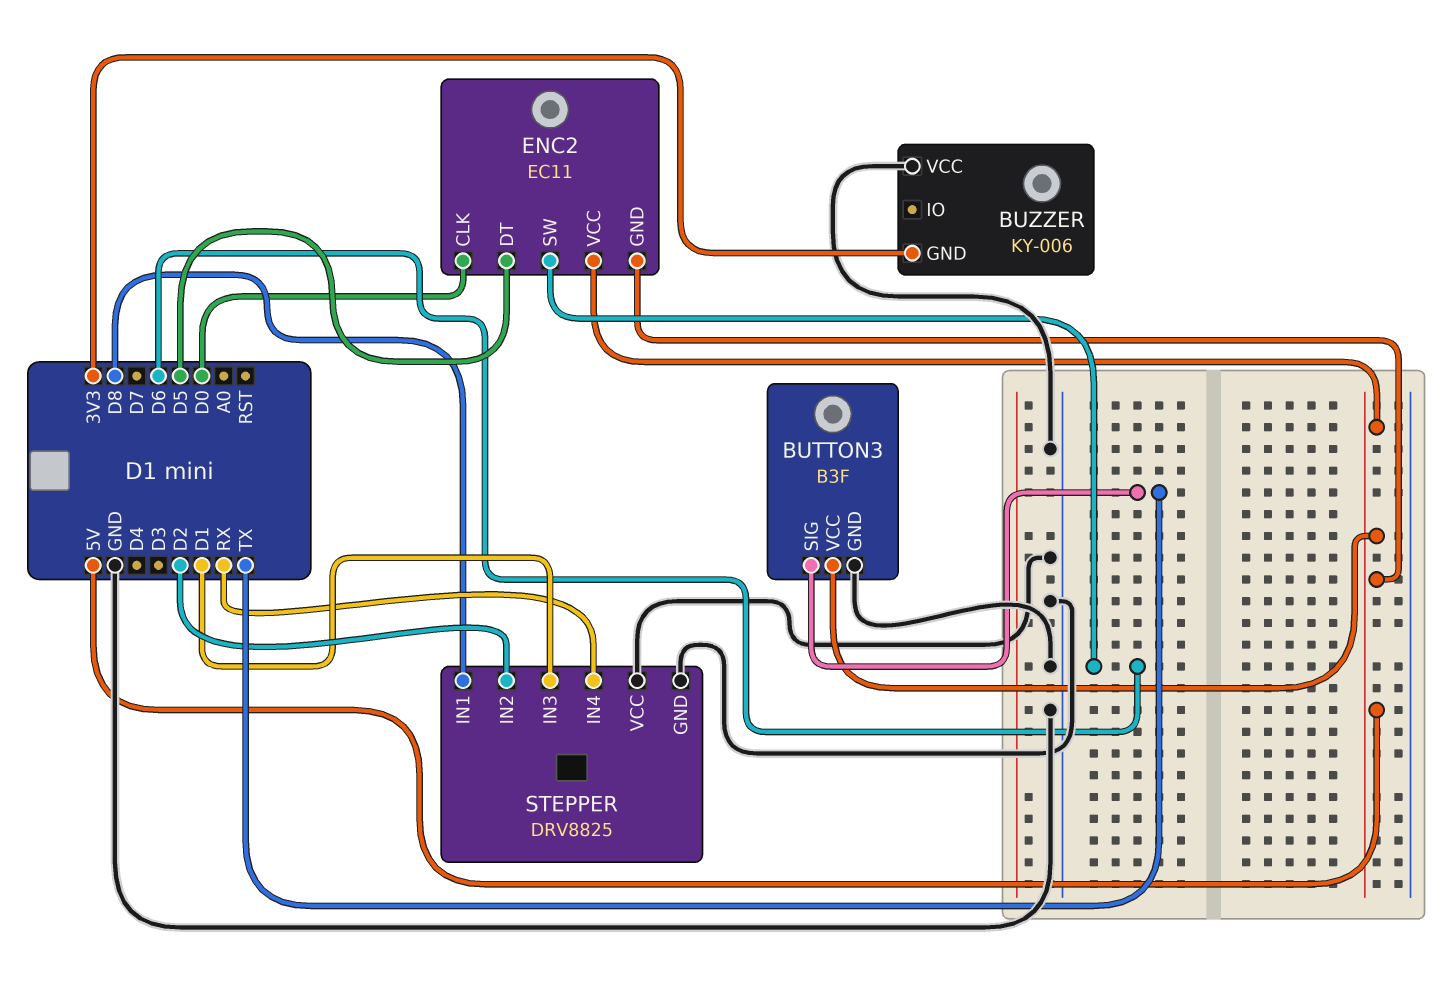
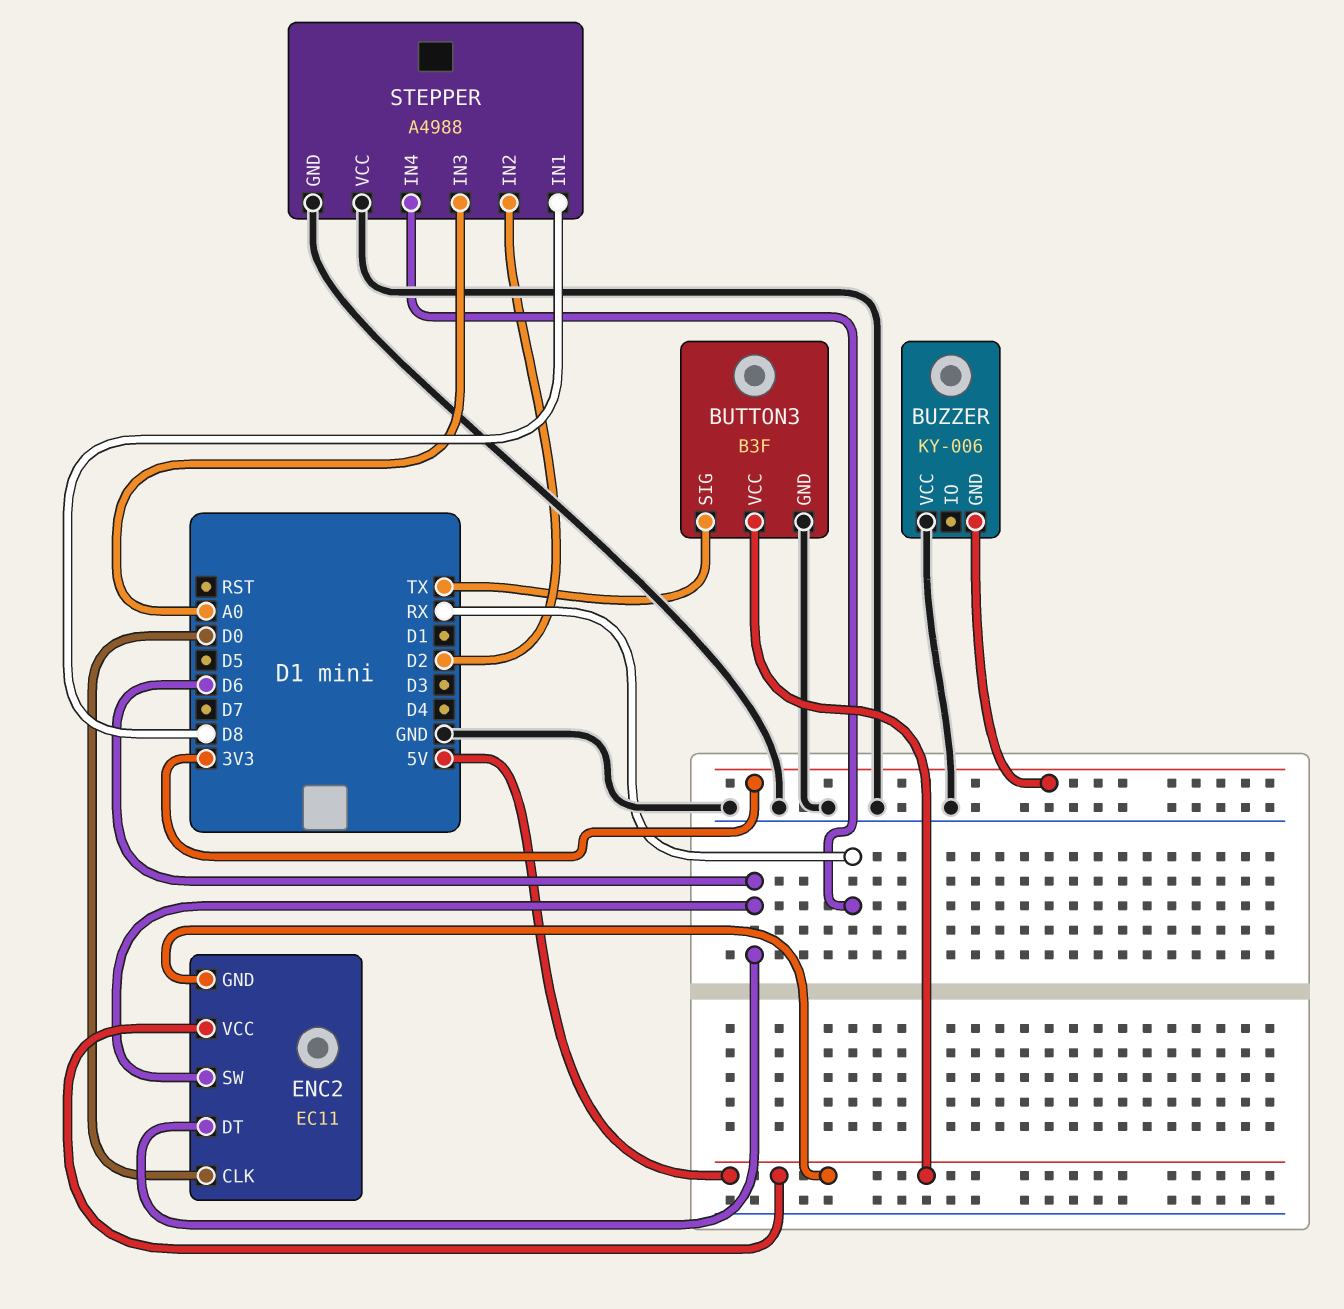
ENC2 pin DT: D5 -> D6
STEPPER: DRV8825 -> A4988
STEPPER pin IN3: D1 -> A0

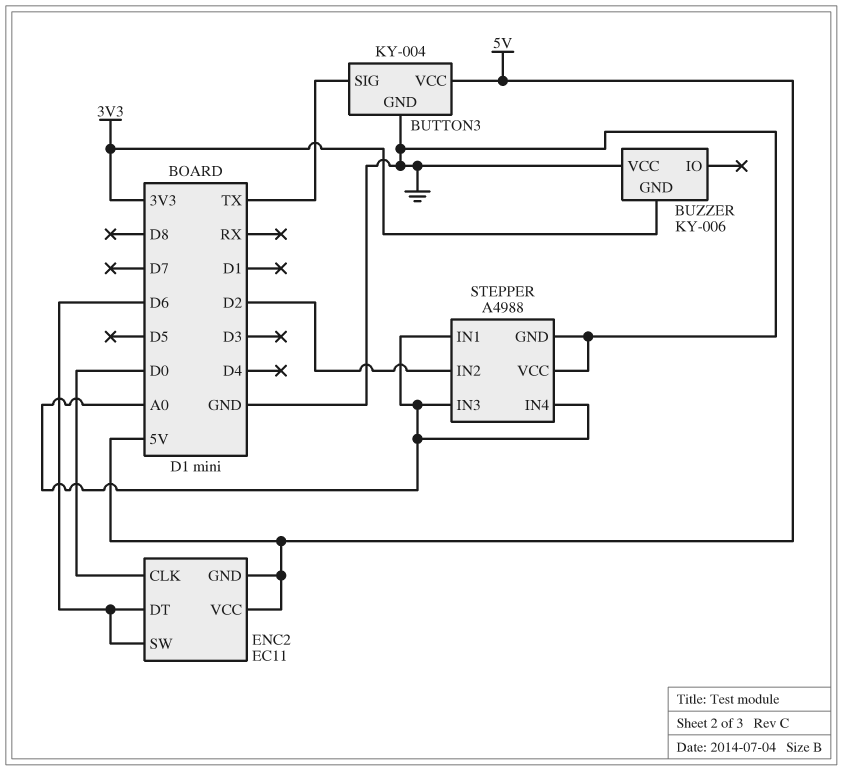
BUTTON3: B3F -> KY-004
STEPPER pin IN1: D8 -> A0
STEPPER pin IN4: RX -> A0

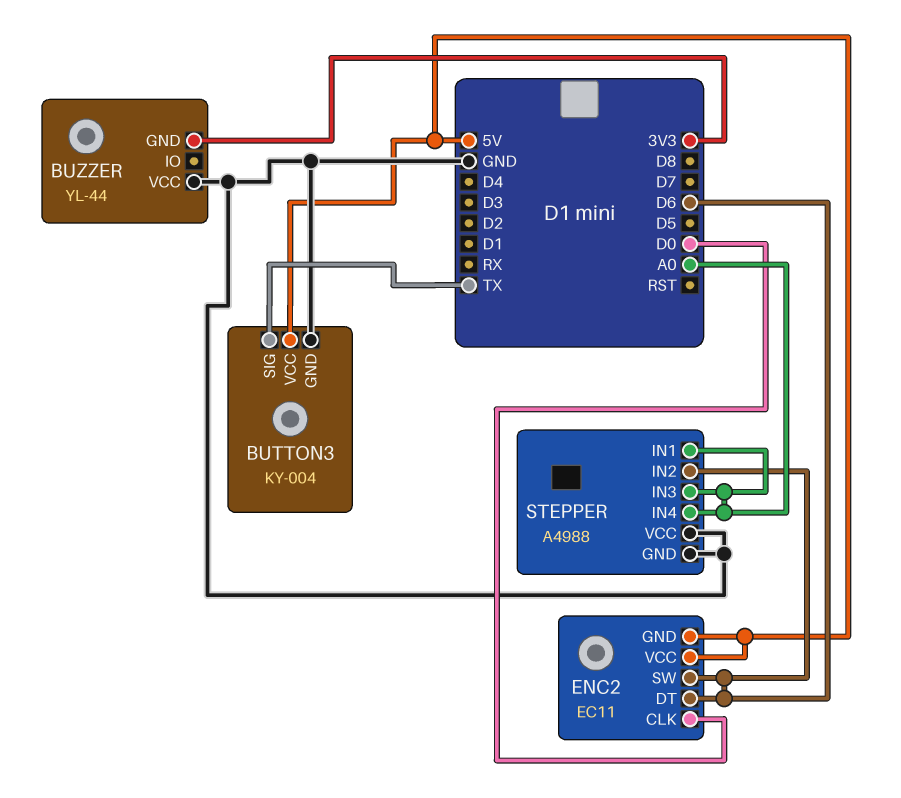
BUZZER: KY-006 -> YL-44
STEPPER pin IN2: D2 -> D6

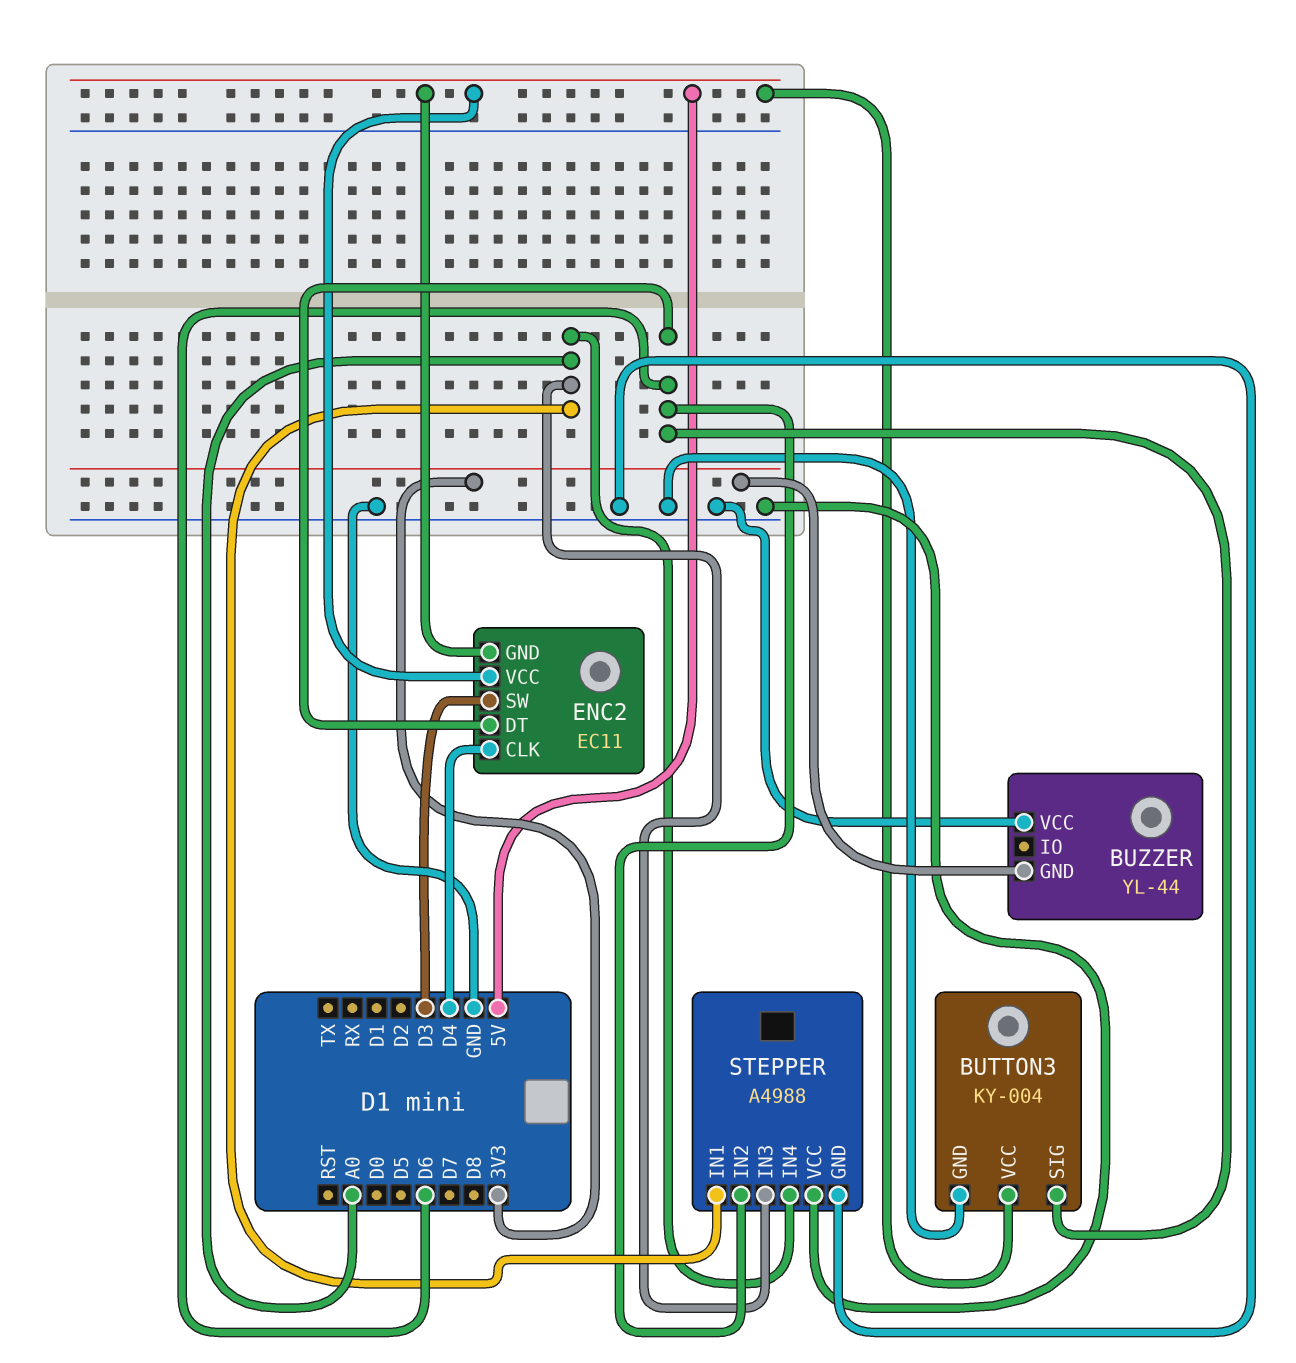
BUTTON3 pin SIG: TX -> D6
ENC2 pin CLK: D0 -> D4
ENC2 pin SW: D6 -> D3

